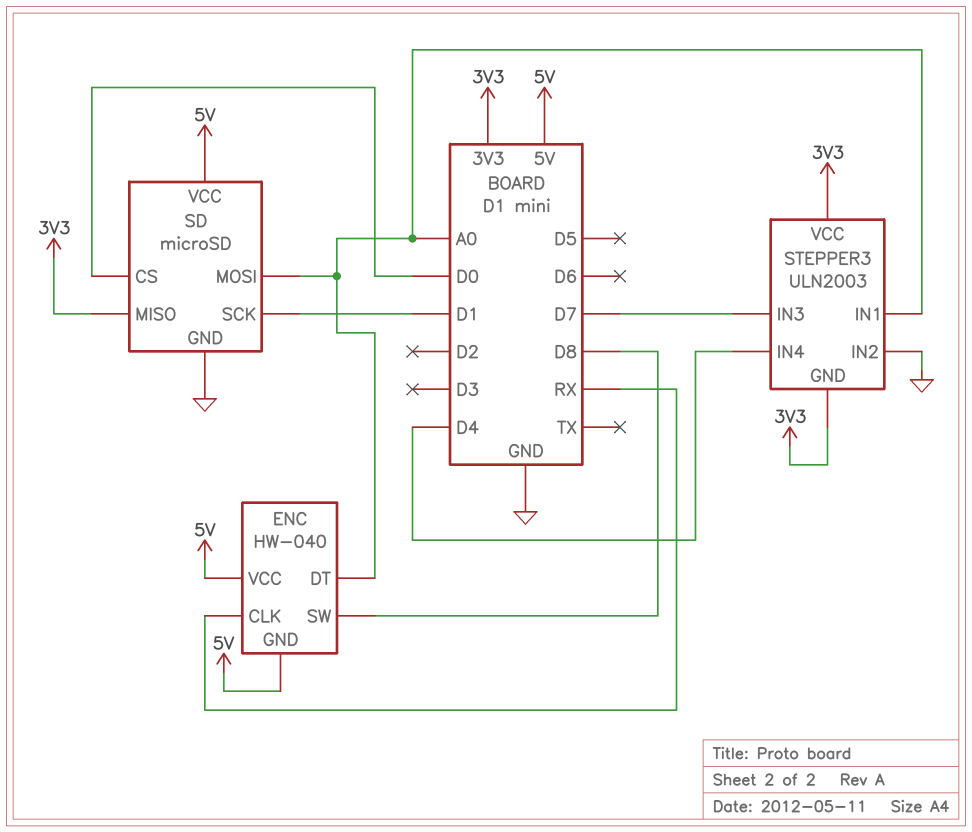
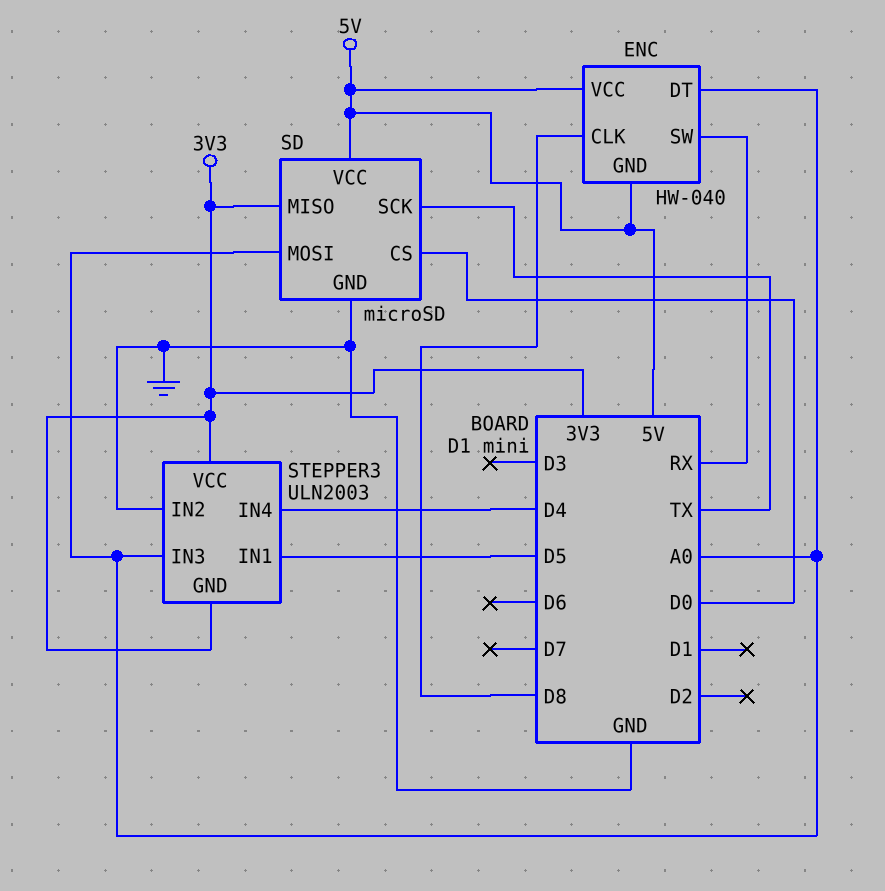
ENC pin CLK: RX -> D8
ENC pin SW: D8 -> RX
SD pin SCK: D1 -> TX
STEPPER3 pin IN1: A0 -> D5
STEPPER3 pin IN3: D7 -> A0

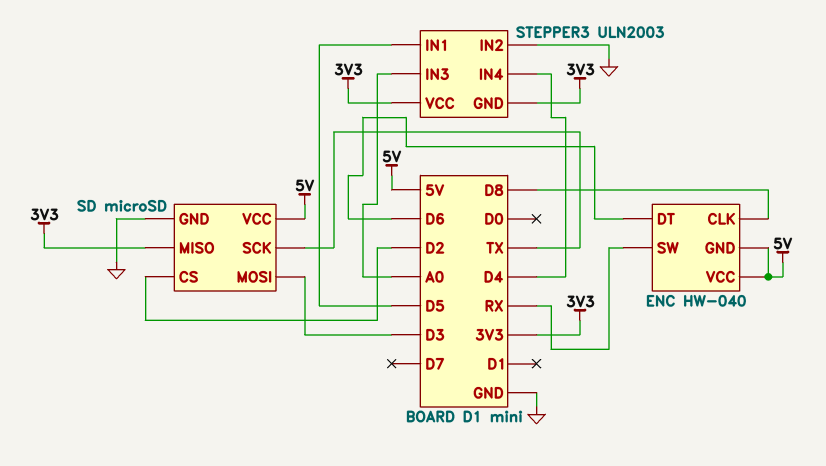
ENC pin DT: A0 -> D6
SD pin CS: D0 -> D2
SD pin MOSI: A0 -> D3

